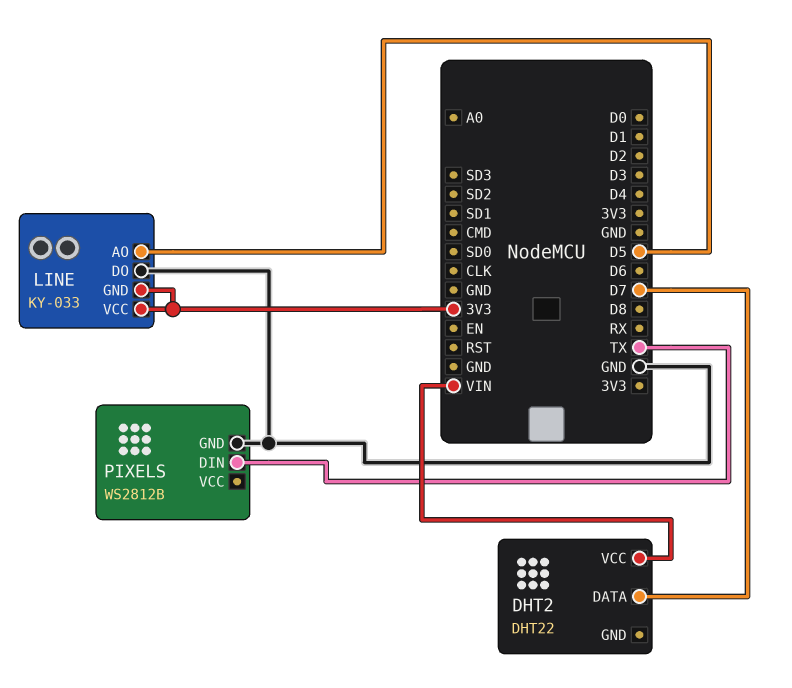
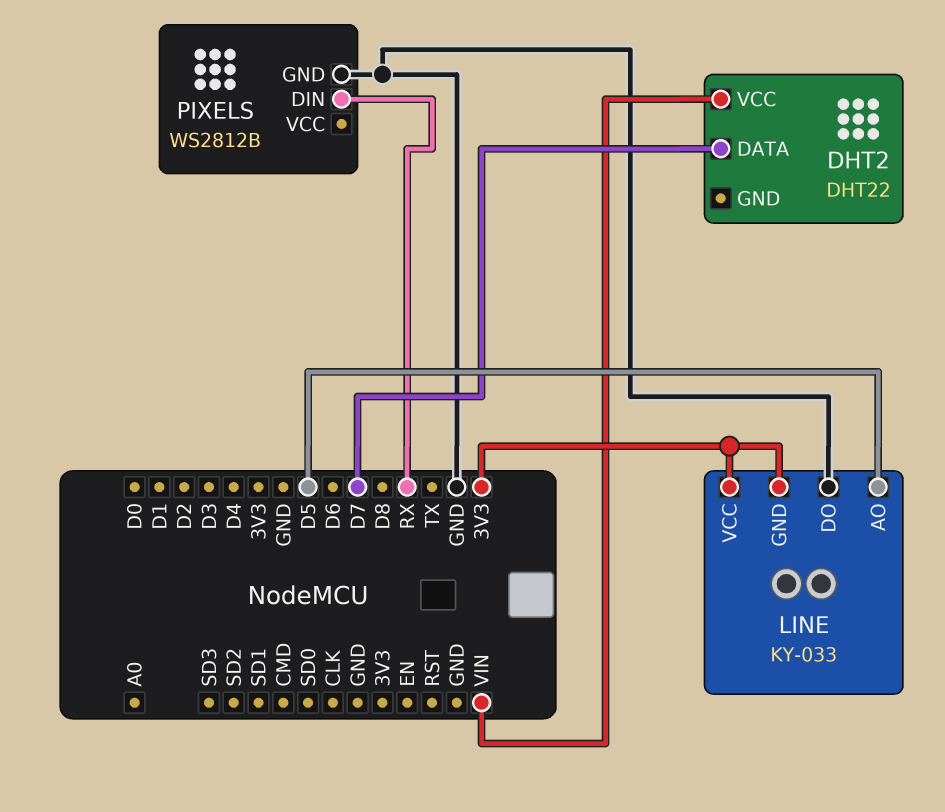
PIXELS pin DIN: TX -> RX

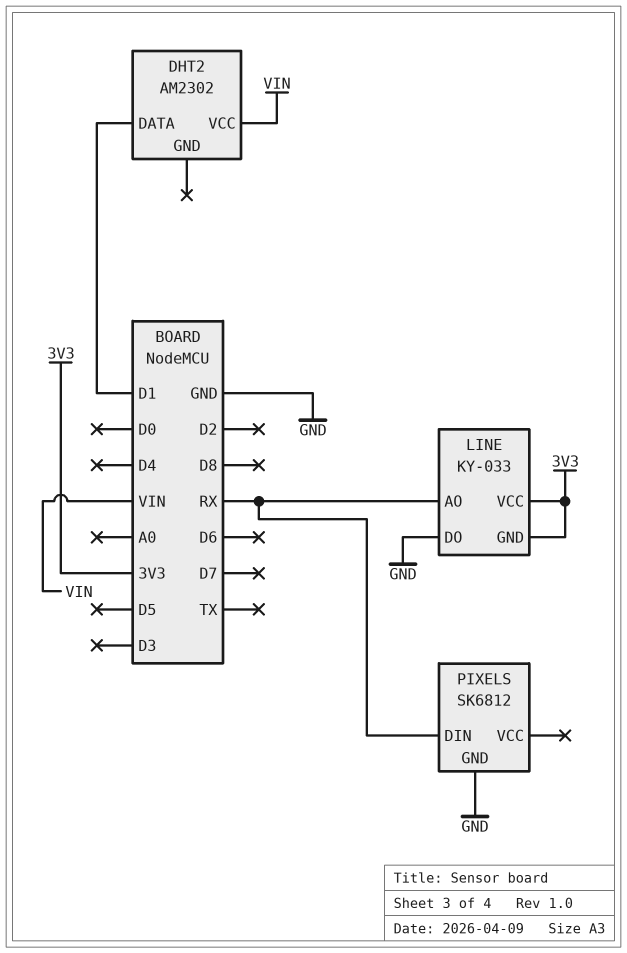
DHT2: DHT22 -> AM2302
DHT2 pin DATA: D7 -> D1
LINE pin AO: D5 -> RX
PIXELS: WS2812B -> SK6812

